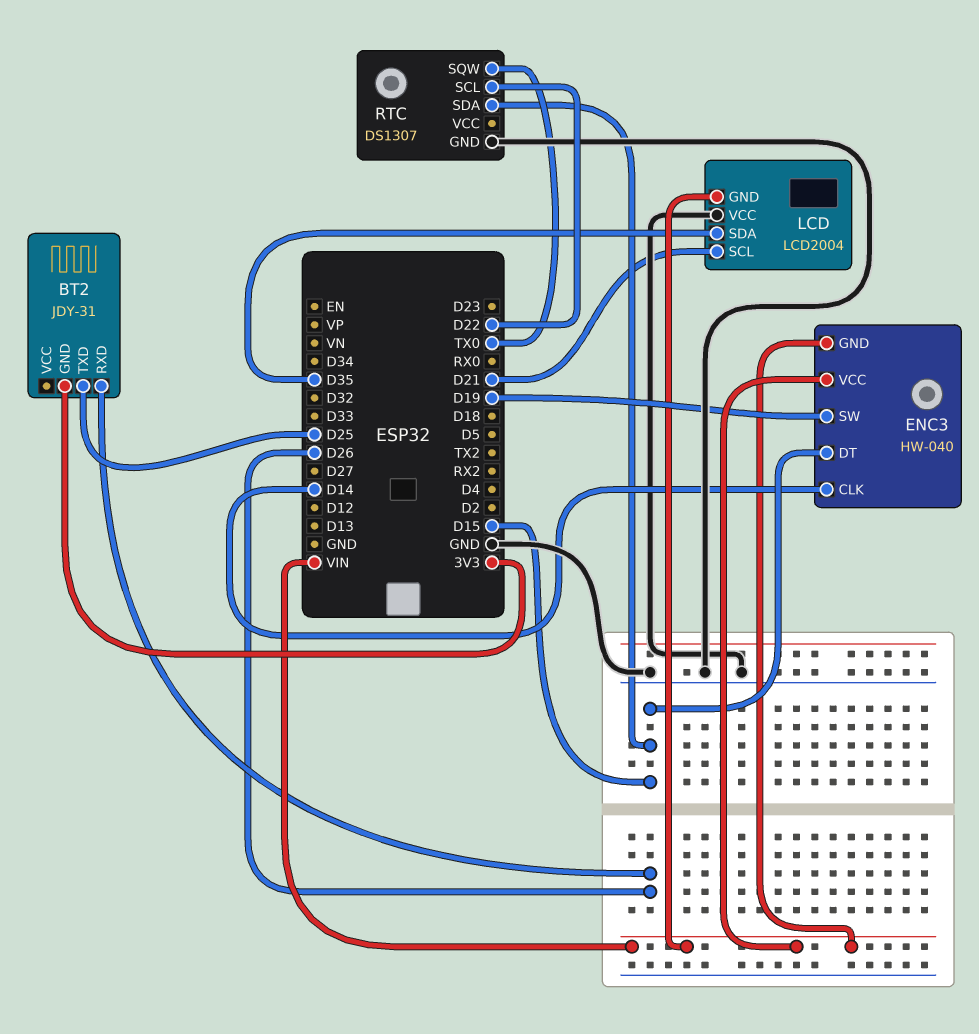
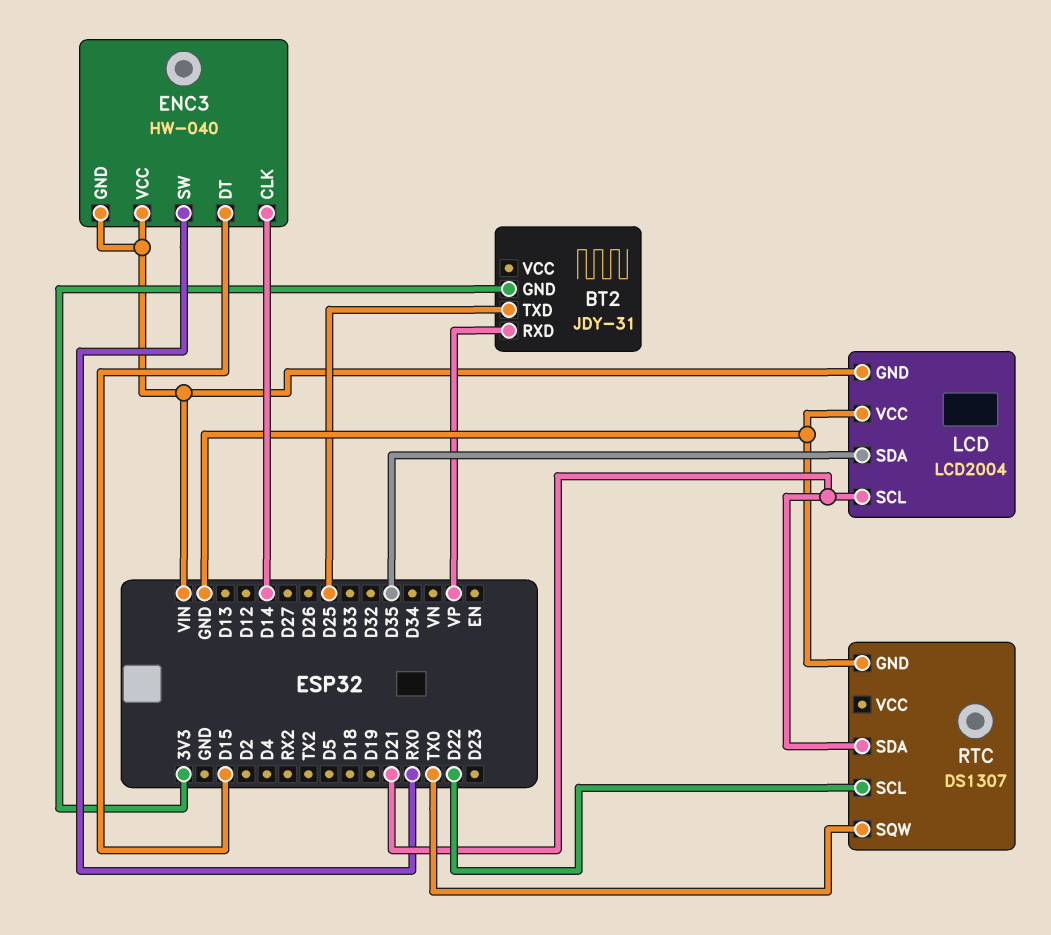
BT2 pin RXD: D26 -> VP
ENC3 pin SW: D19 -> RX0
RTC pin SDA: D15 -> D21

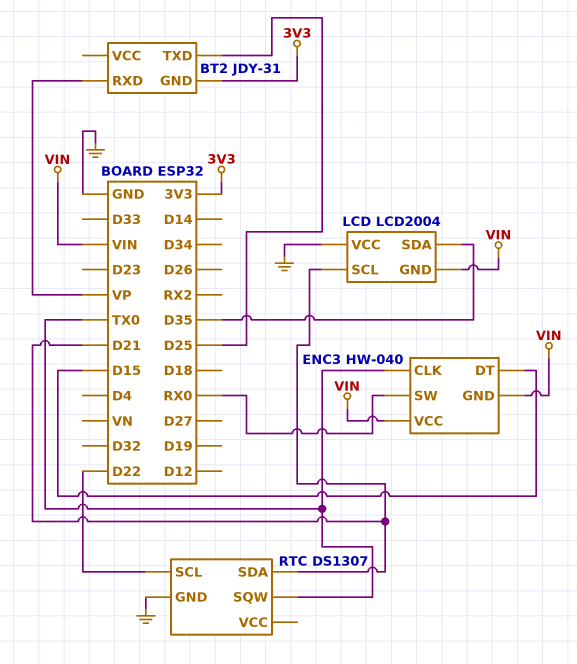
ENC3 pin CLK: D14 -> TX0

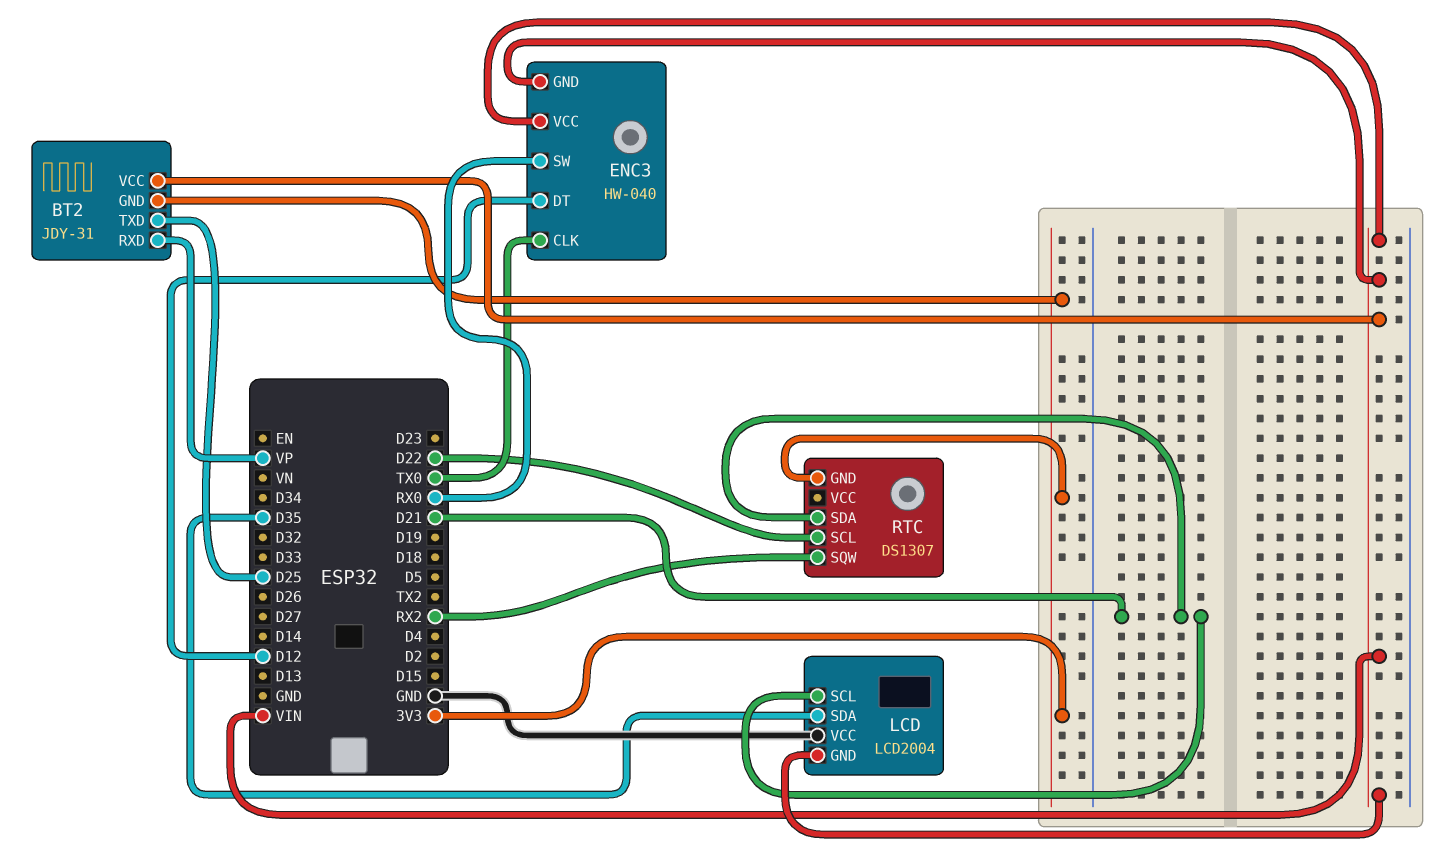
BT2 pin VCC: none -> VIN
ENC3 pin DT: D15 -> D12
RTC pin GND: GND -> 3V3
RTC pin SQW: TX0 -> RX2

